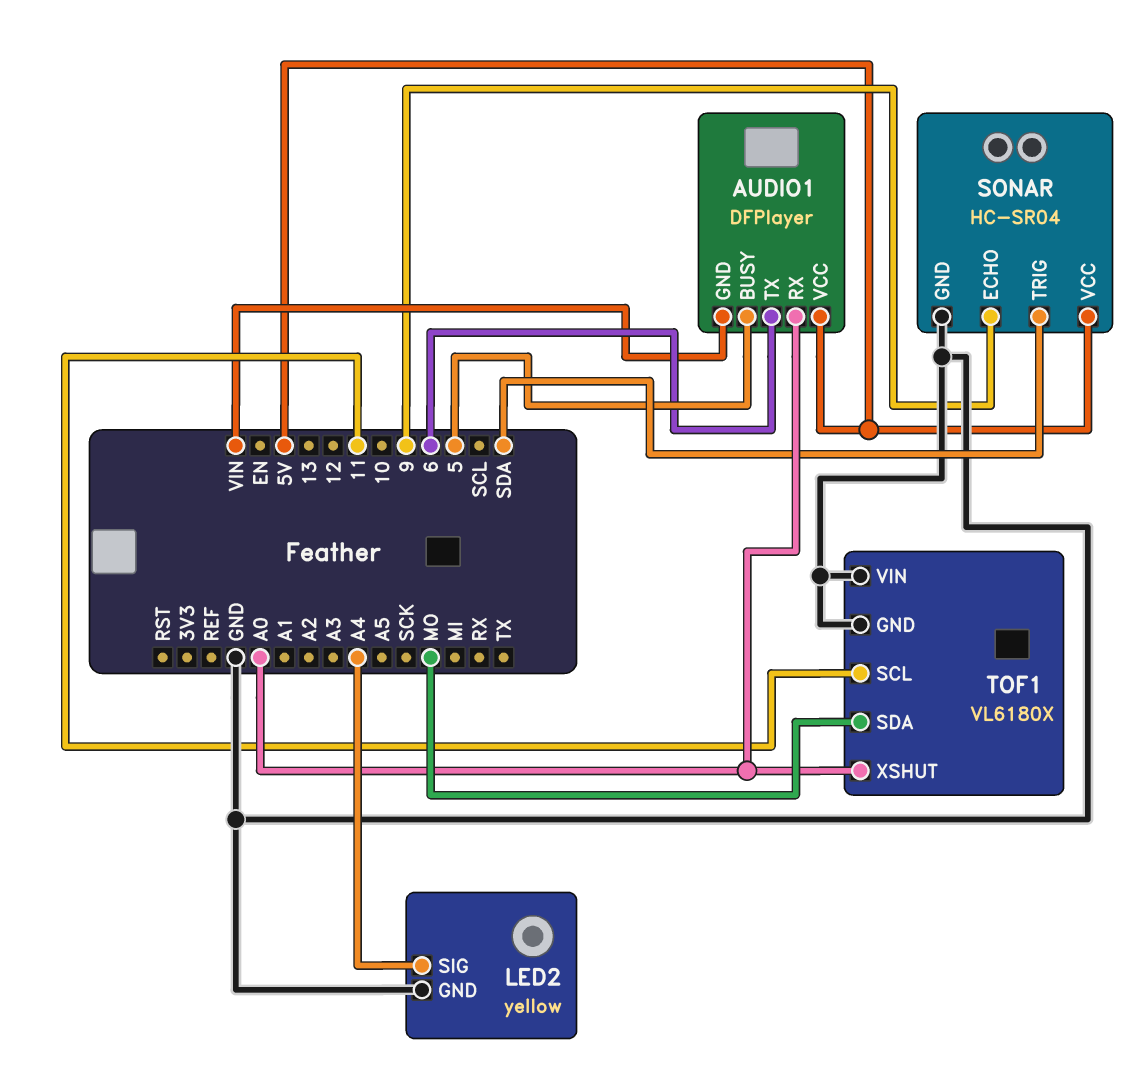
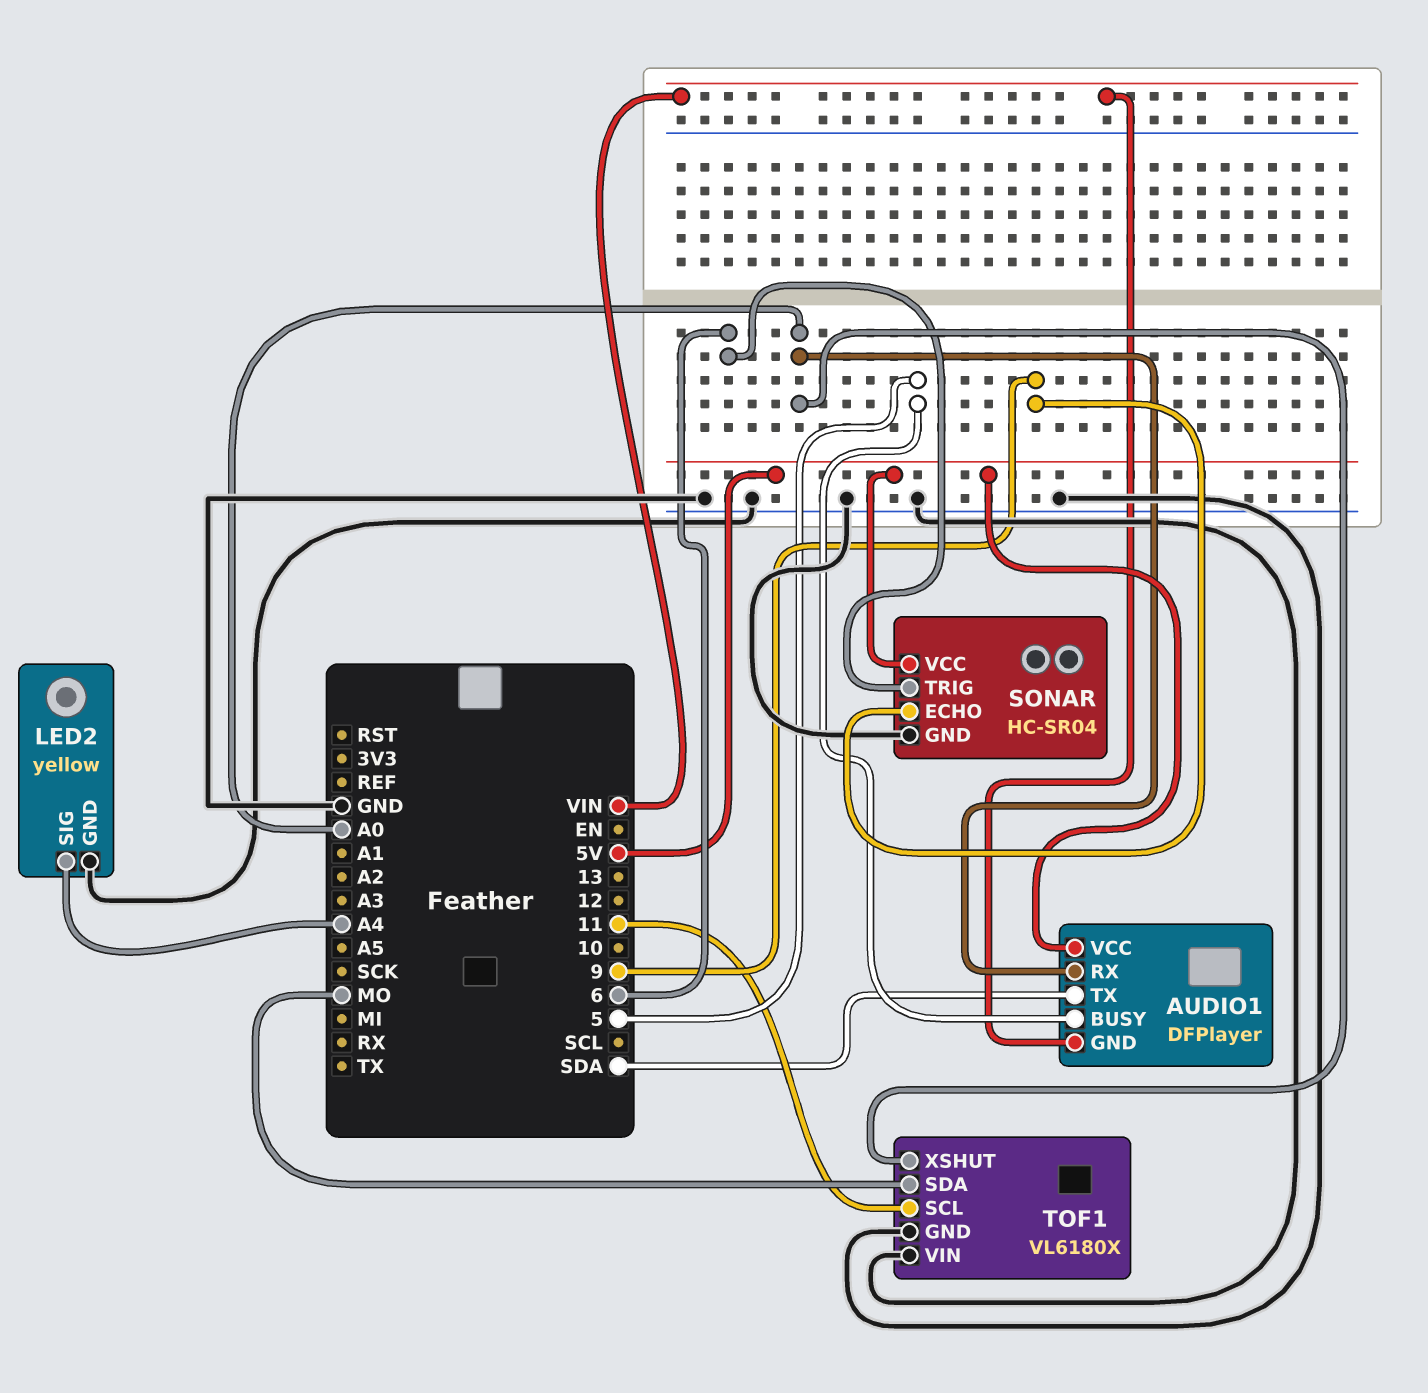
AUDIO1 pin TX: 6 -> SDA
SONAR pin TRIG: SDA -> 6

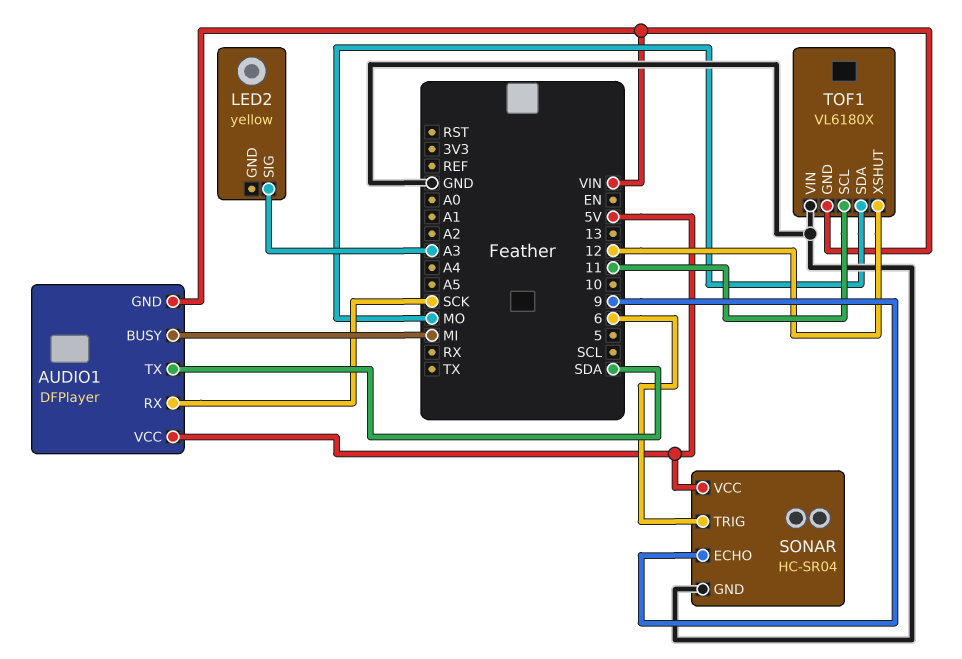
AUDIO1 pin BUSY: 5 -> MI
AUDIO1 pin RX: A0 -> SCK
LED2 pin GND: GND -> none
LED2 pin SIG: A4 -> A3
TOF1 pin GND: GND -> VIN
TOF1 pin XSHUT: A0 -> 12

